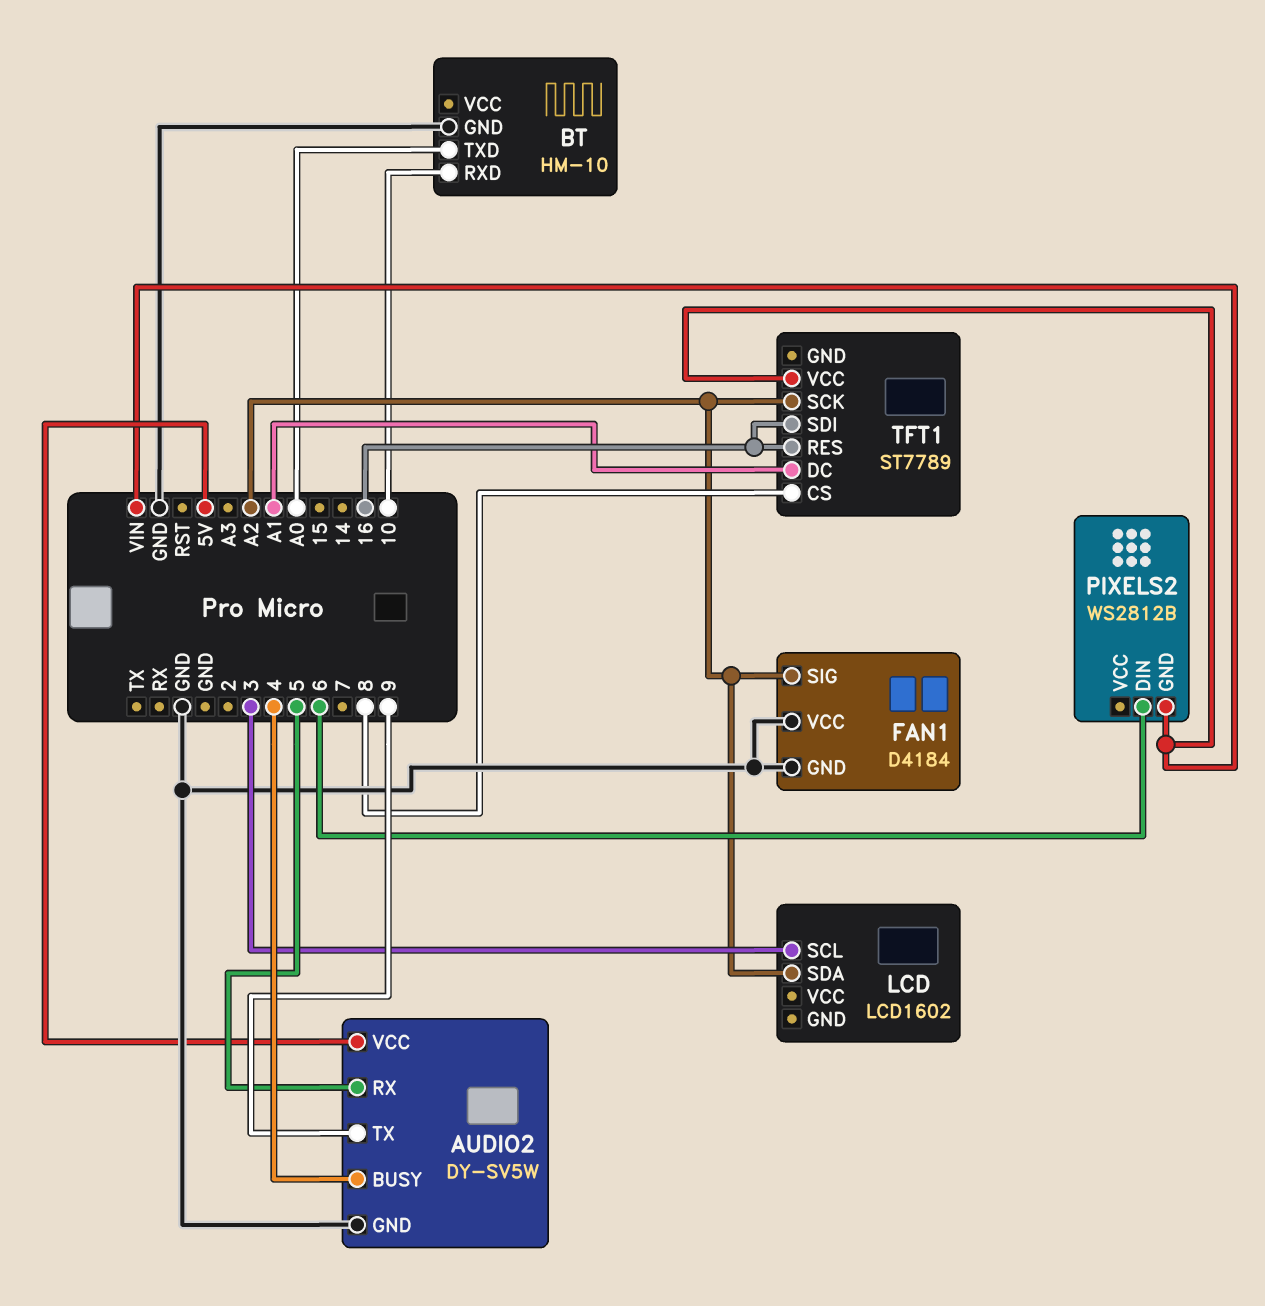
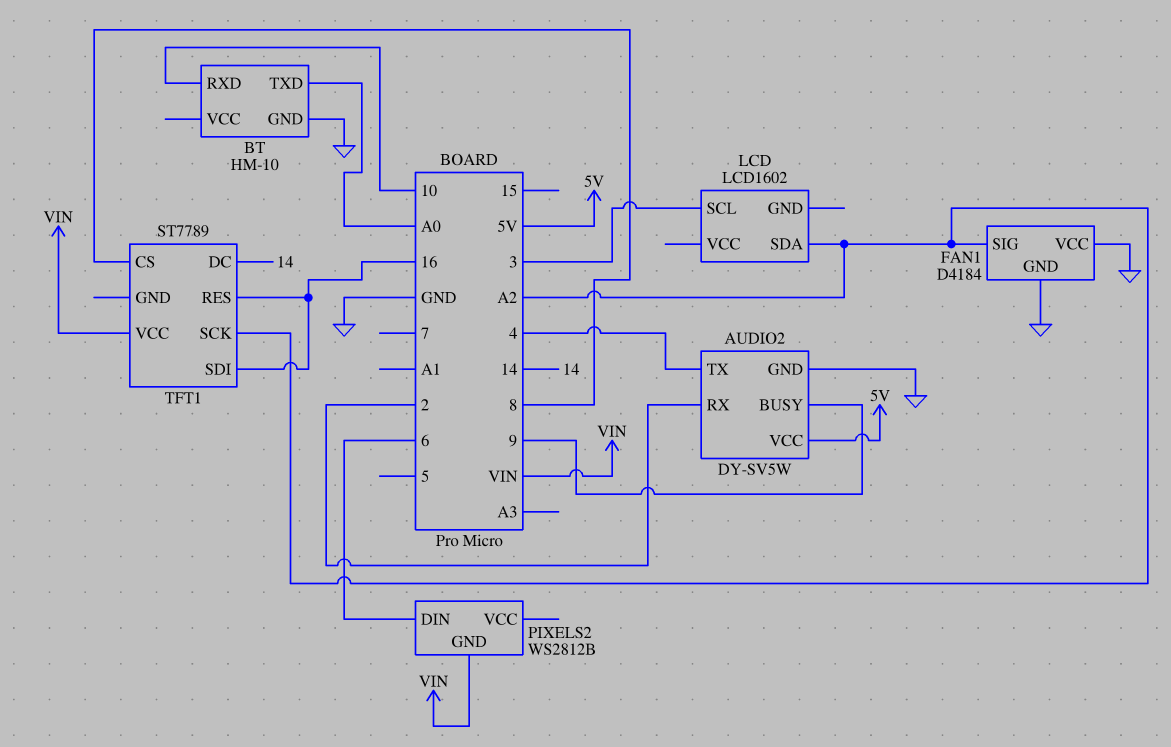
AUDIO2 pin BUSY: 4 -> 9
AUDIO2 pin RX: 5 -> 2
AUDIO2 pin TX: 9 -> 4
TFT1 pin DC: A1 -> 14

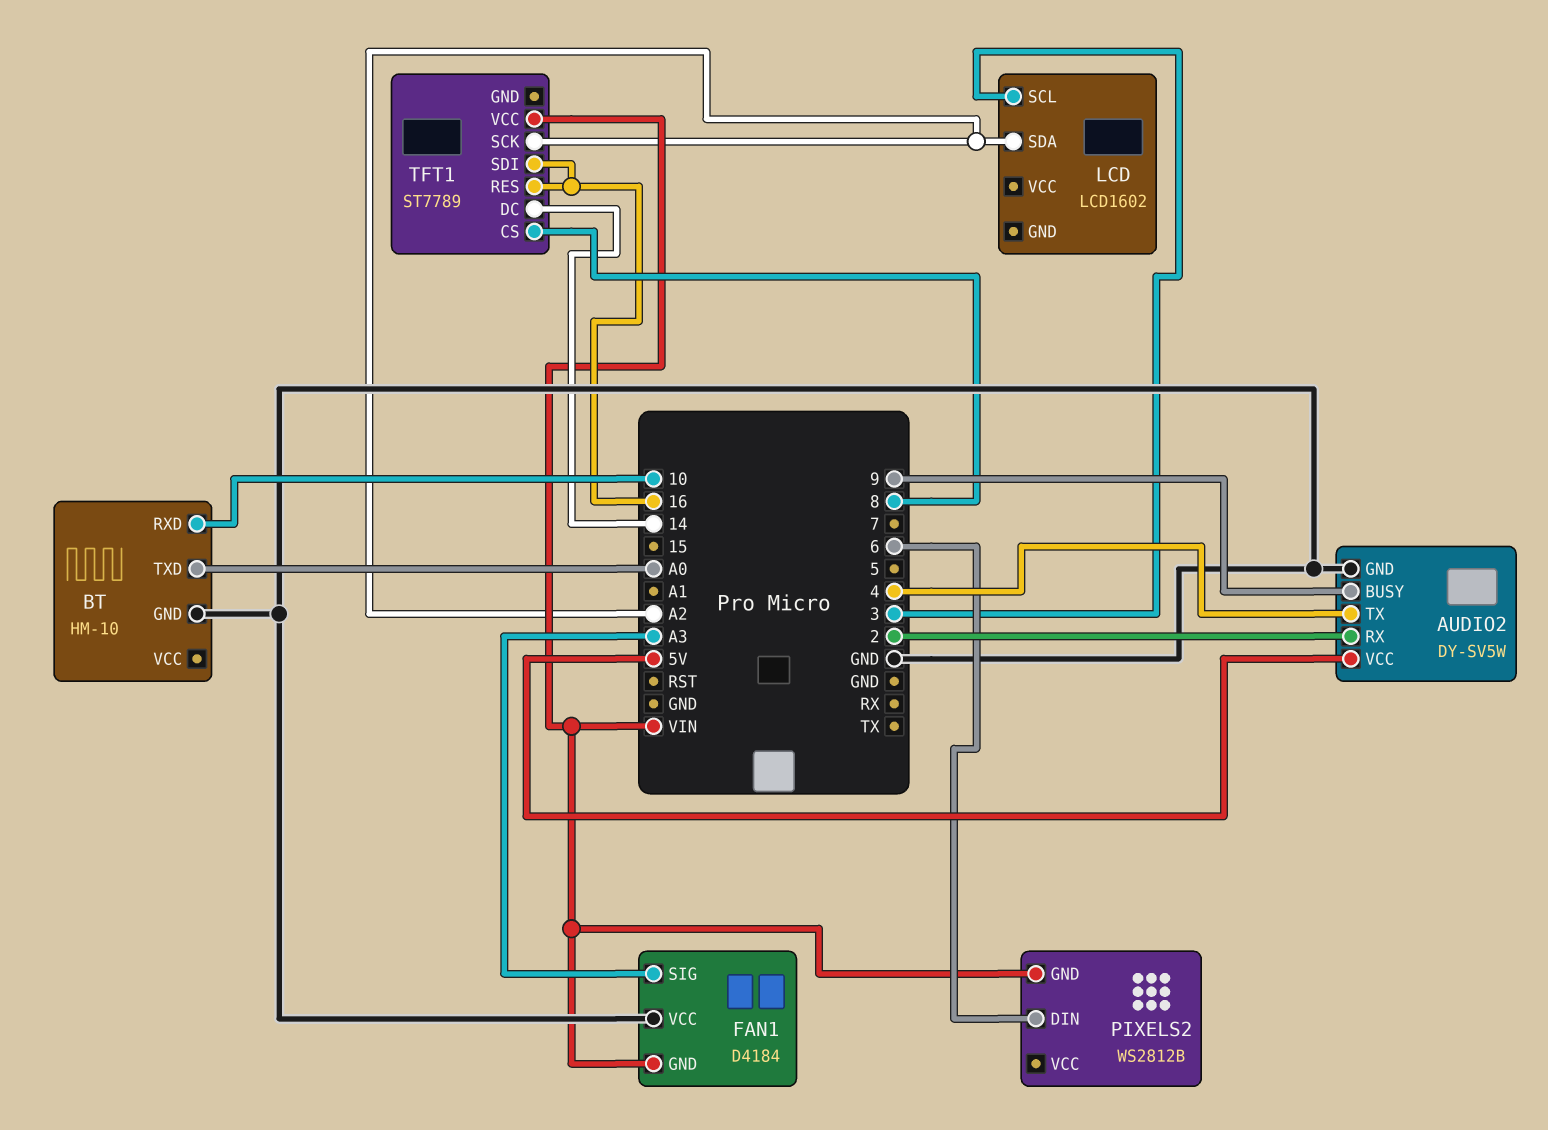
FAN1 pin GND: GND -> VIN
FAN1 pin SIG: A2 -> A3

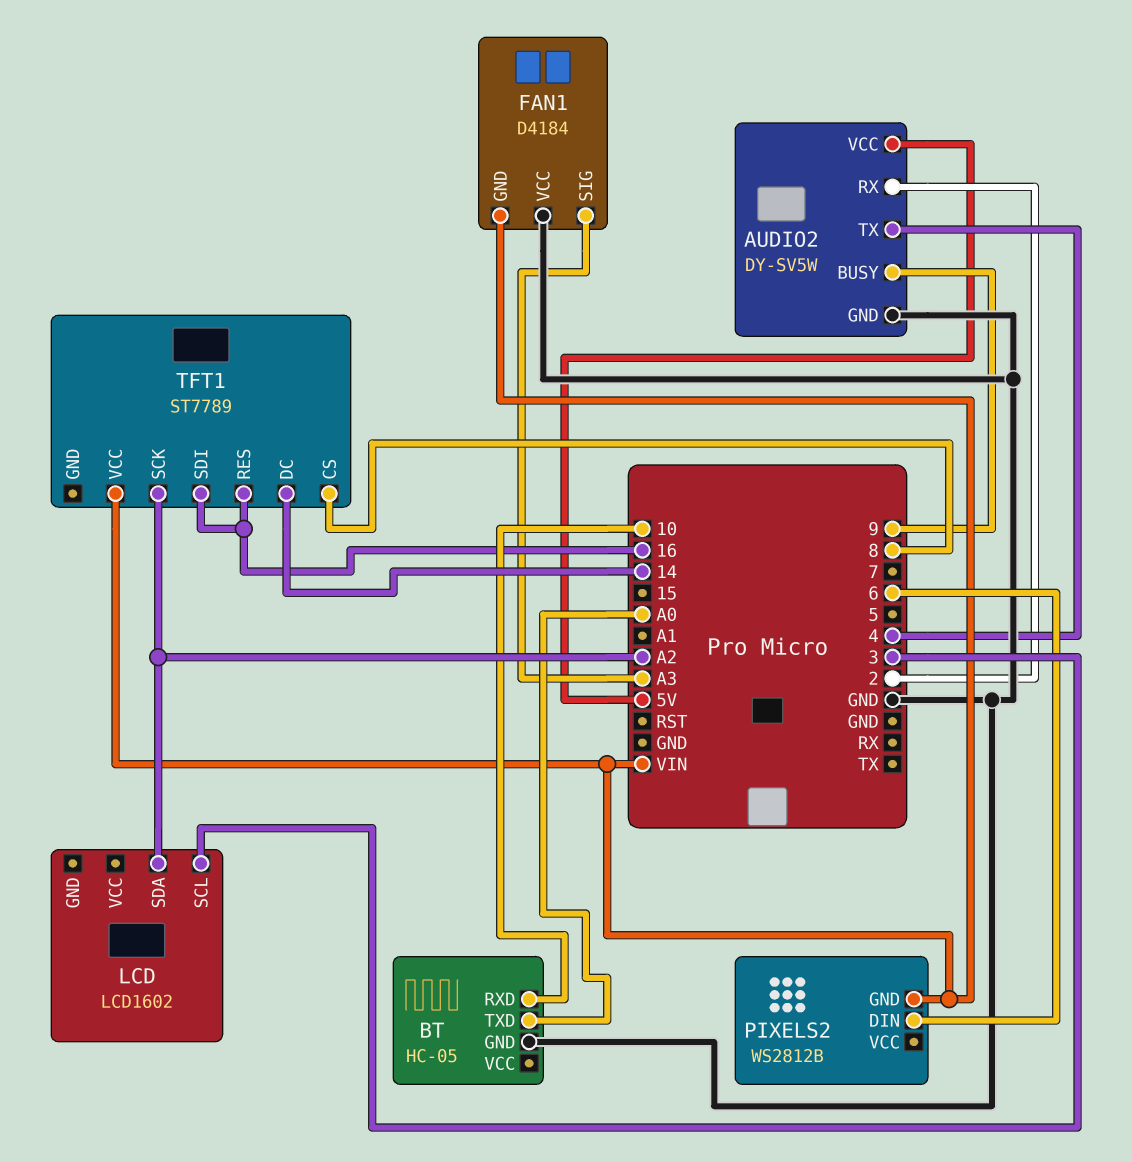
BT: HM-10 -> HC-05

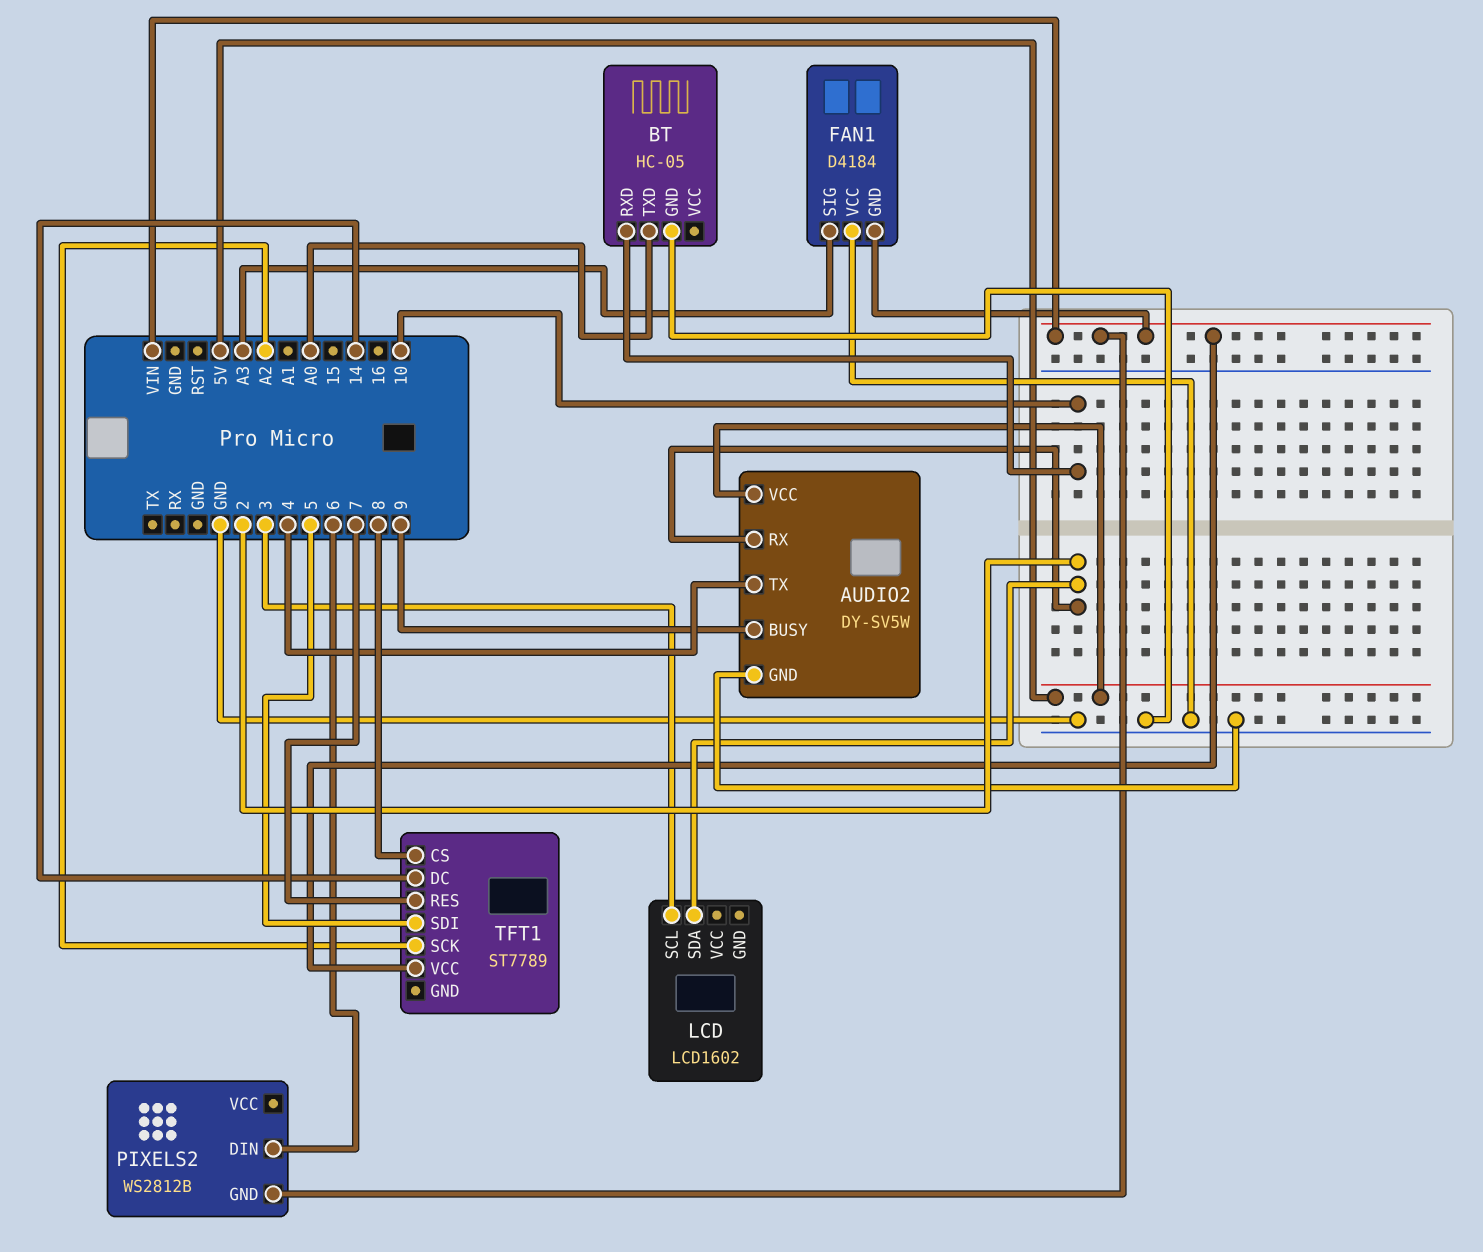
LCD pin SDA: A2 -> 2
TFT1 pin RES: 16 -> 7
TFT1 pin SDI: 16 -> 5

